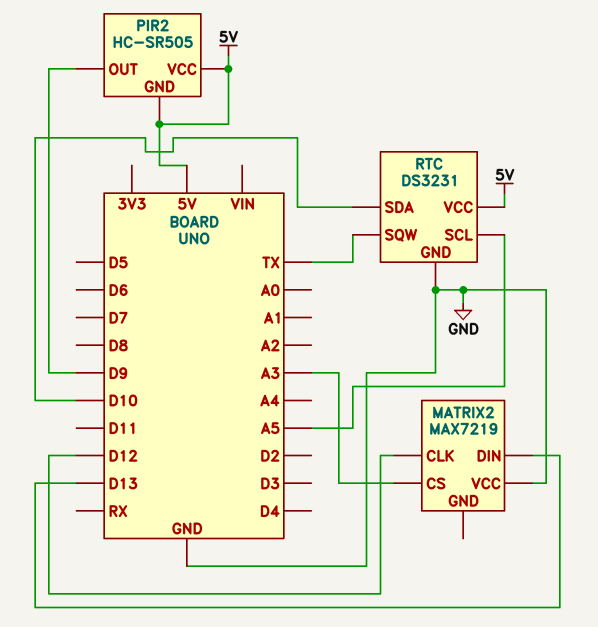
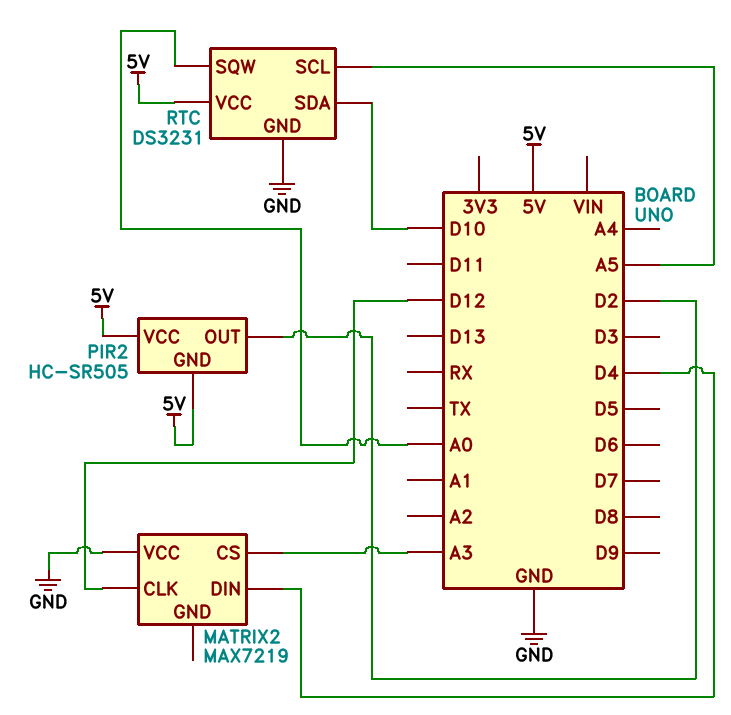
MATRIX2 pin DIN: D13 -> D4
PIR2 pin OUT: D9 -> D2
RTC pin SQW: TX -> A0

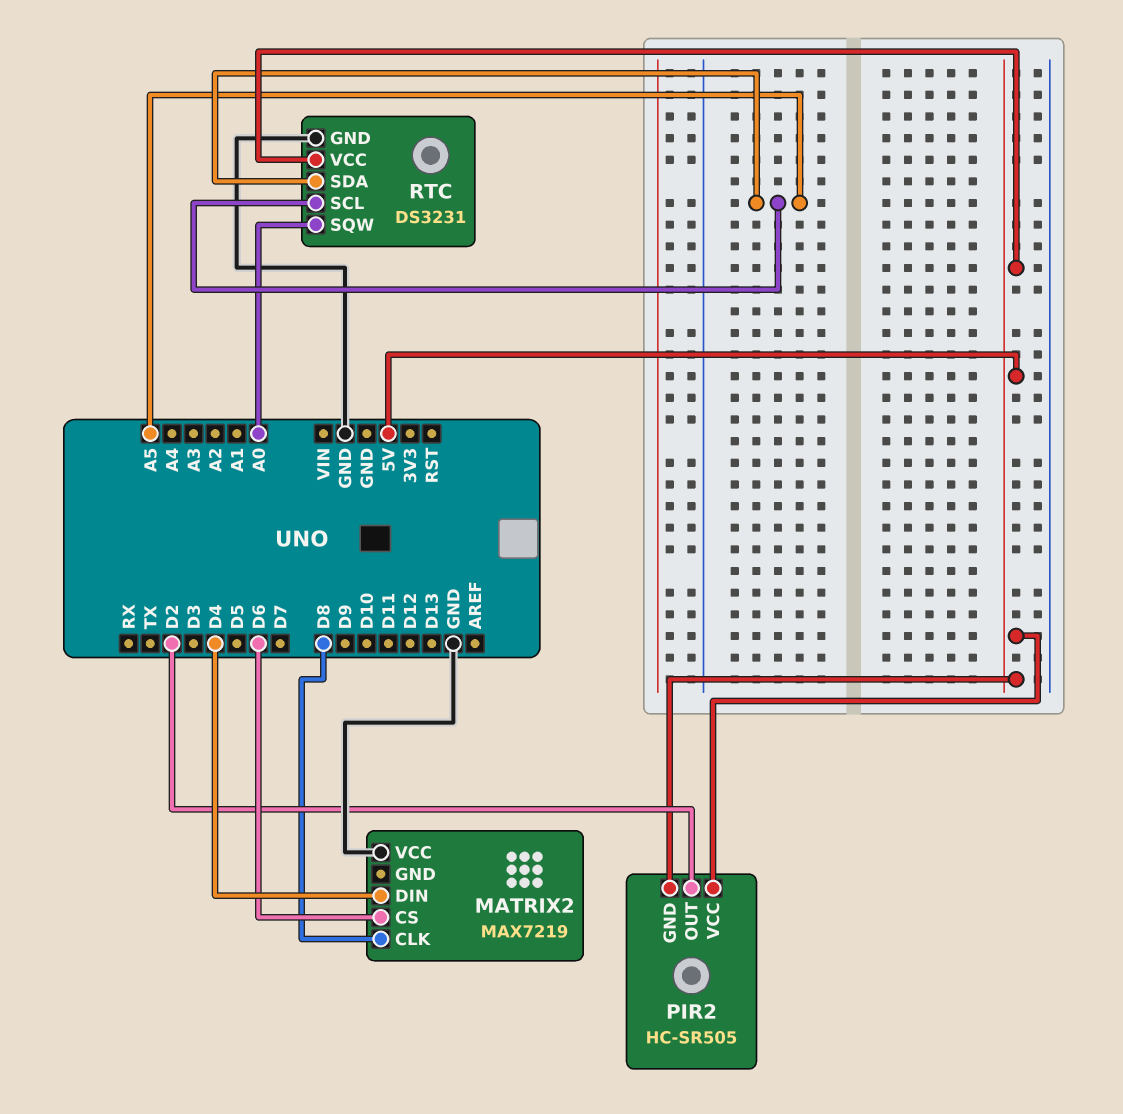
MATRIX2 pin CLK: D12 -> D8
MATRIX2 pin CS: A3 -> D6
RTC pin SDA: D10 -> A5

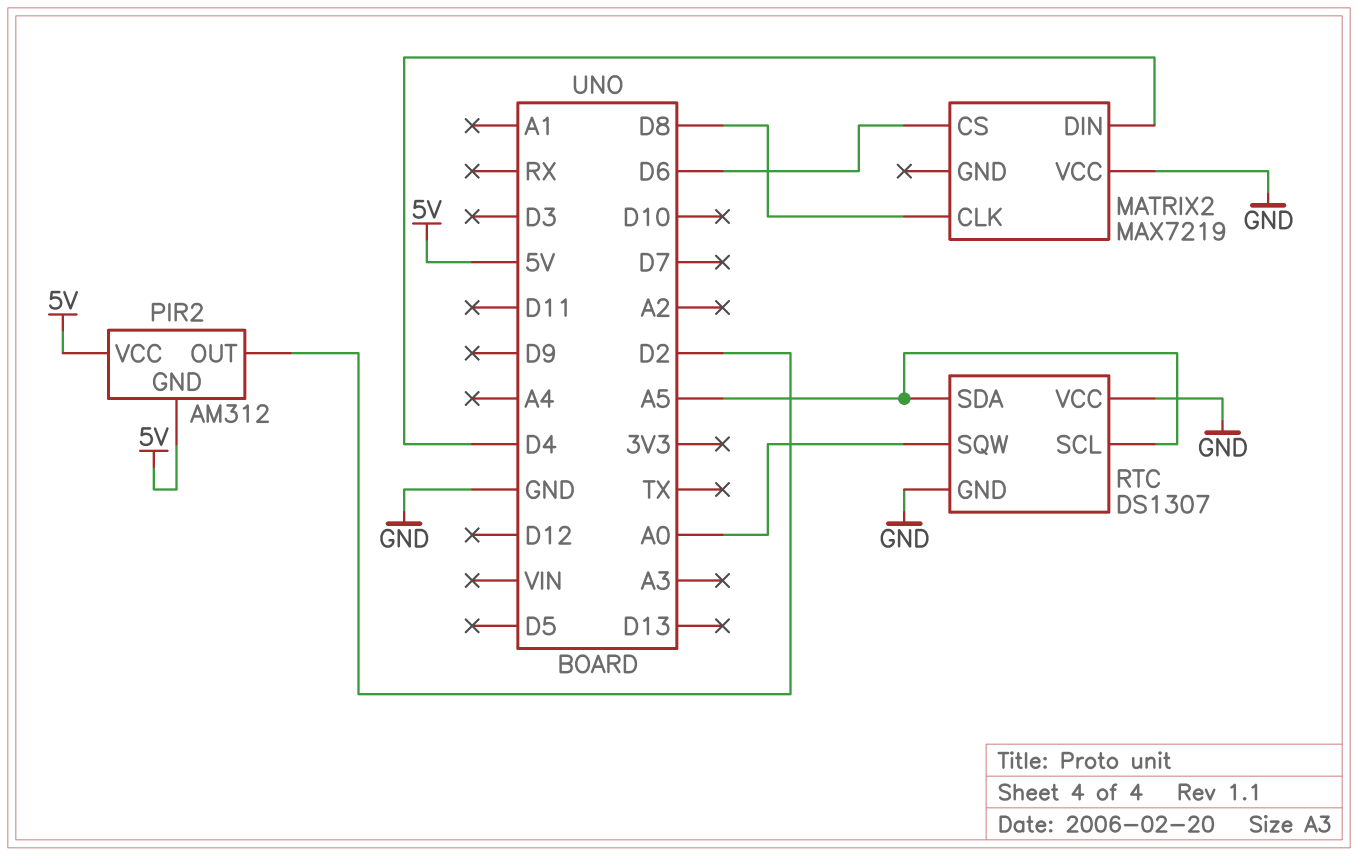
PIR2: HC-SR505 -> AM312
RTC: DS3231 -> DS1307
RTC pin VCC: 5V -> GND

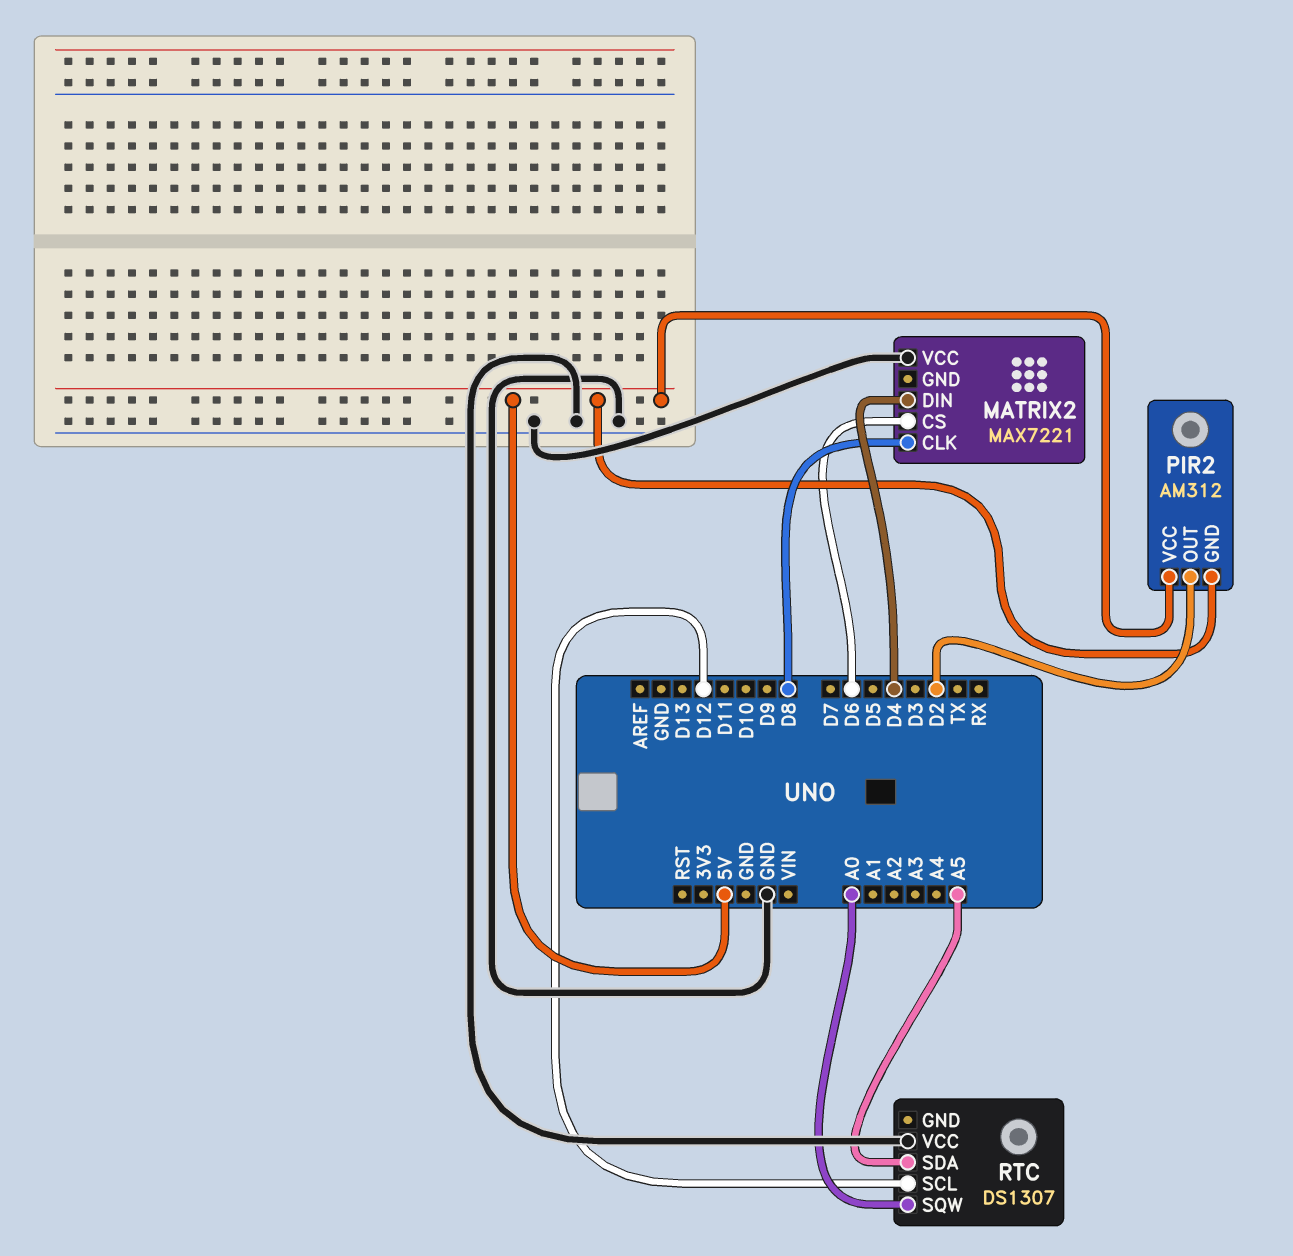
MATRIX2: MAX7219 -> MAX7221
RTC pin GND: GND -> none
RTC pin SCL: A5 -> D12

